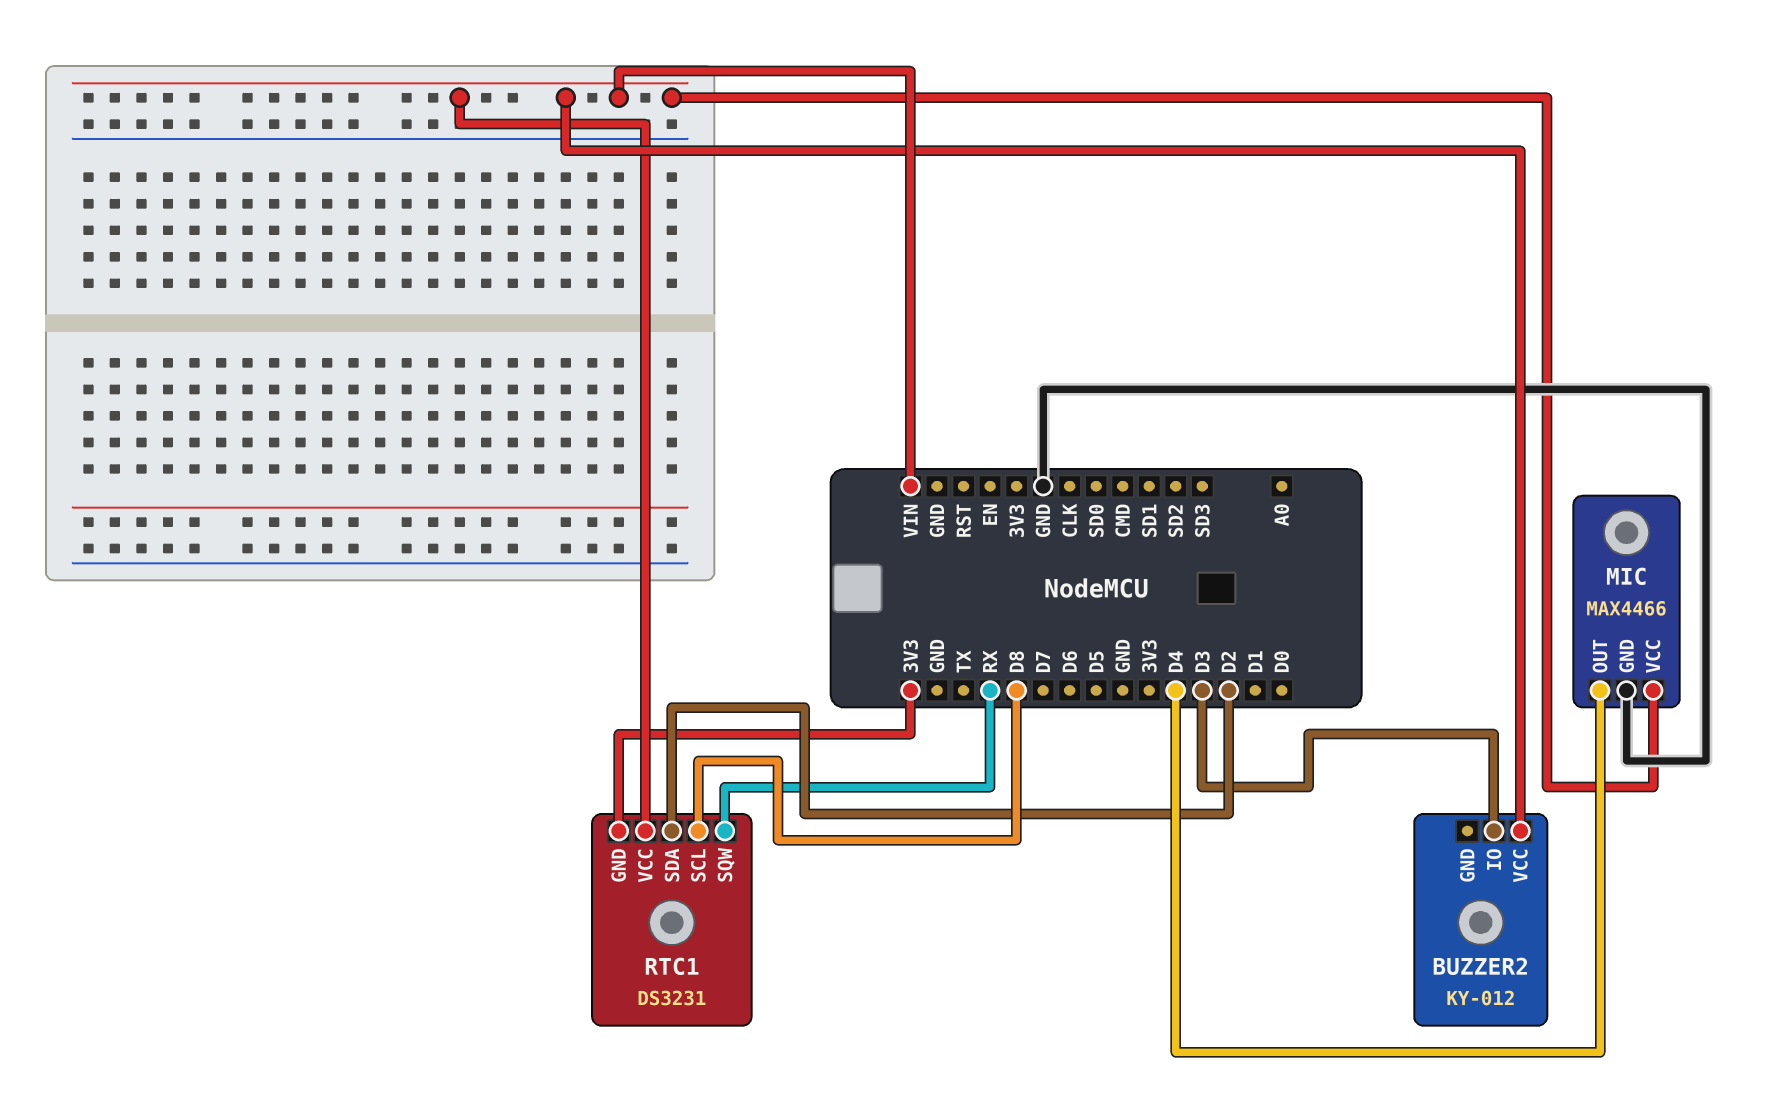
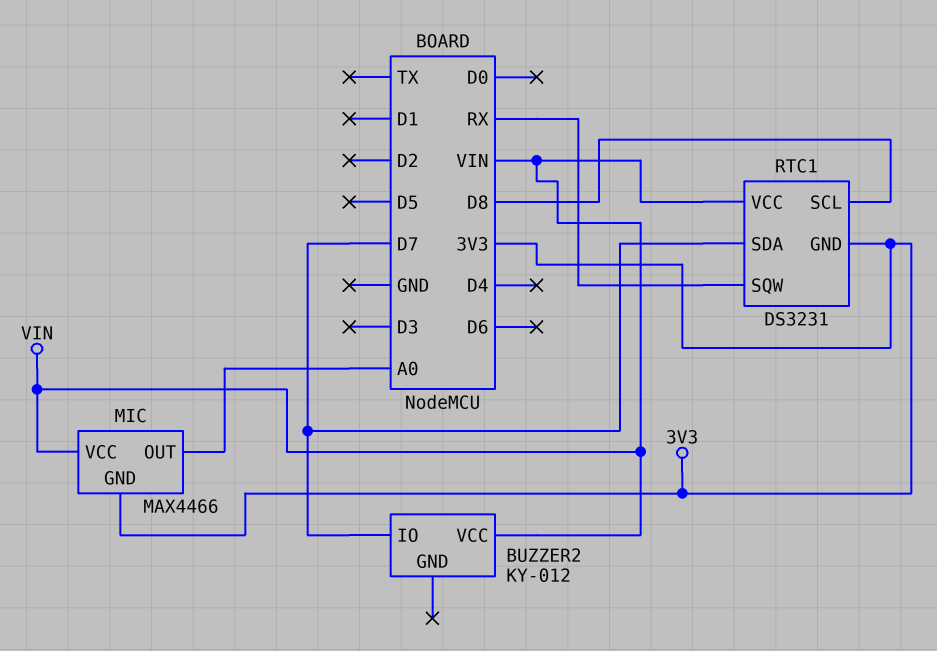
BUZZER2 pin IO: D3 -> D7
MIC pin GND: GND -> 3V3
MIC pin OUT: D4 -> A0
RTC1 pin SDA: D2 -> D7

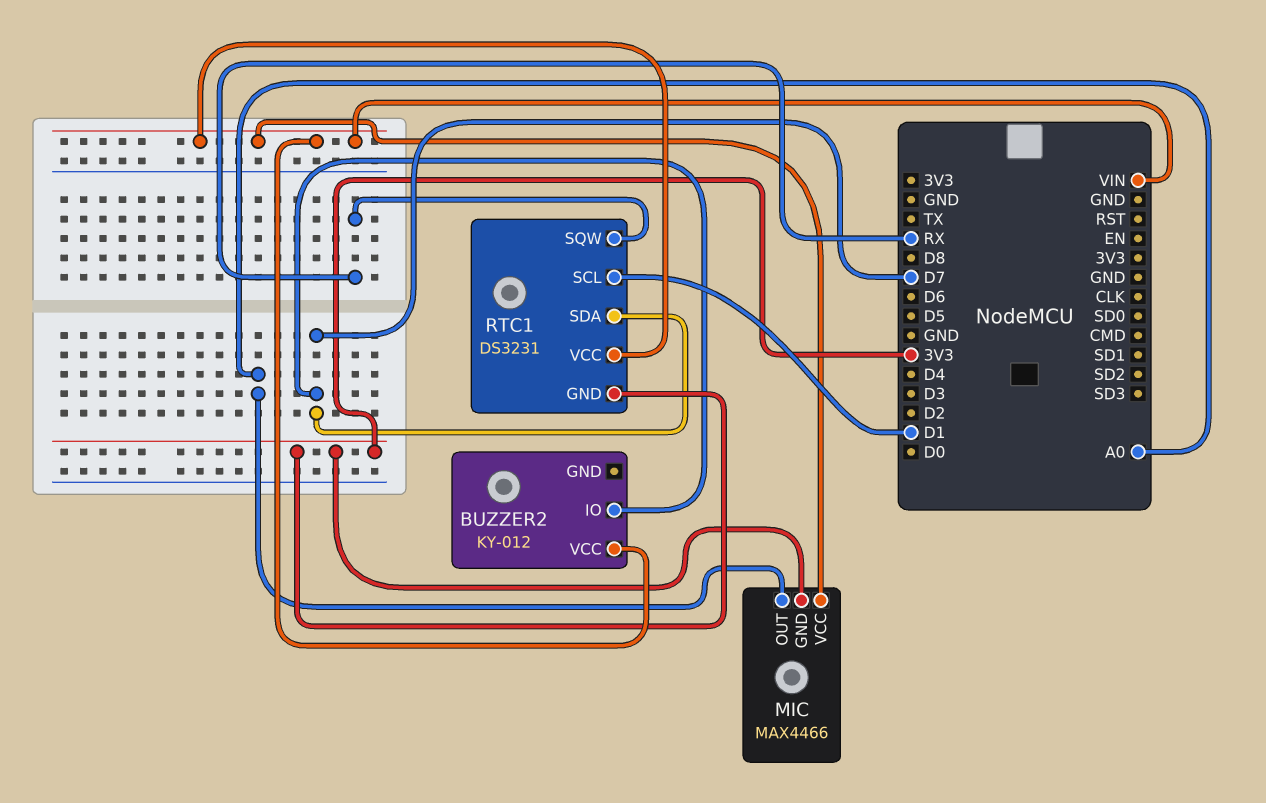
RTC1 pin SCL: D8 -> D1

